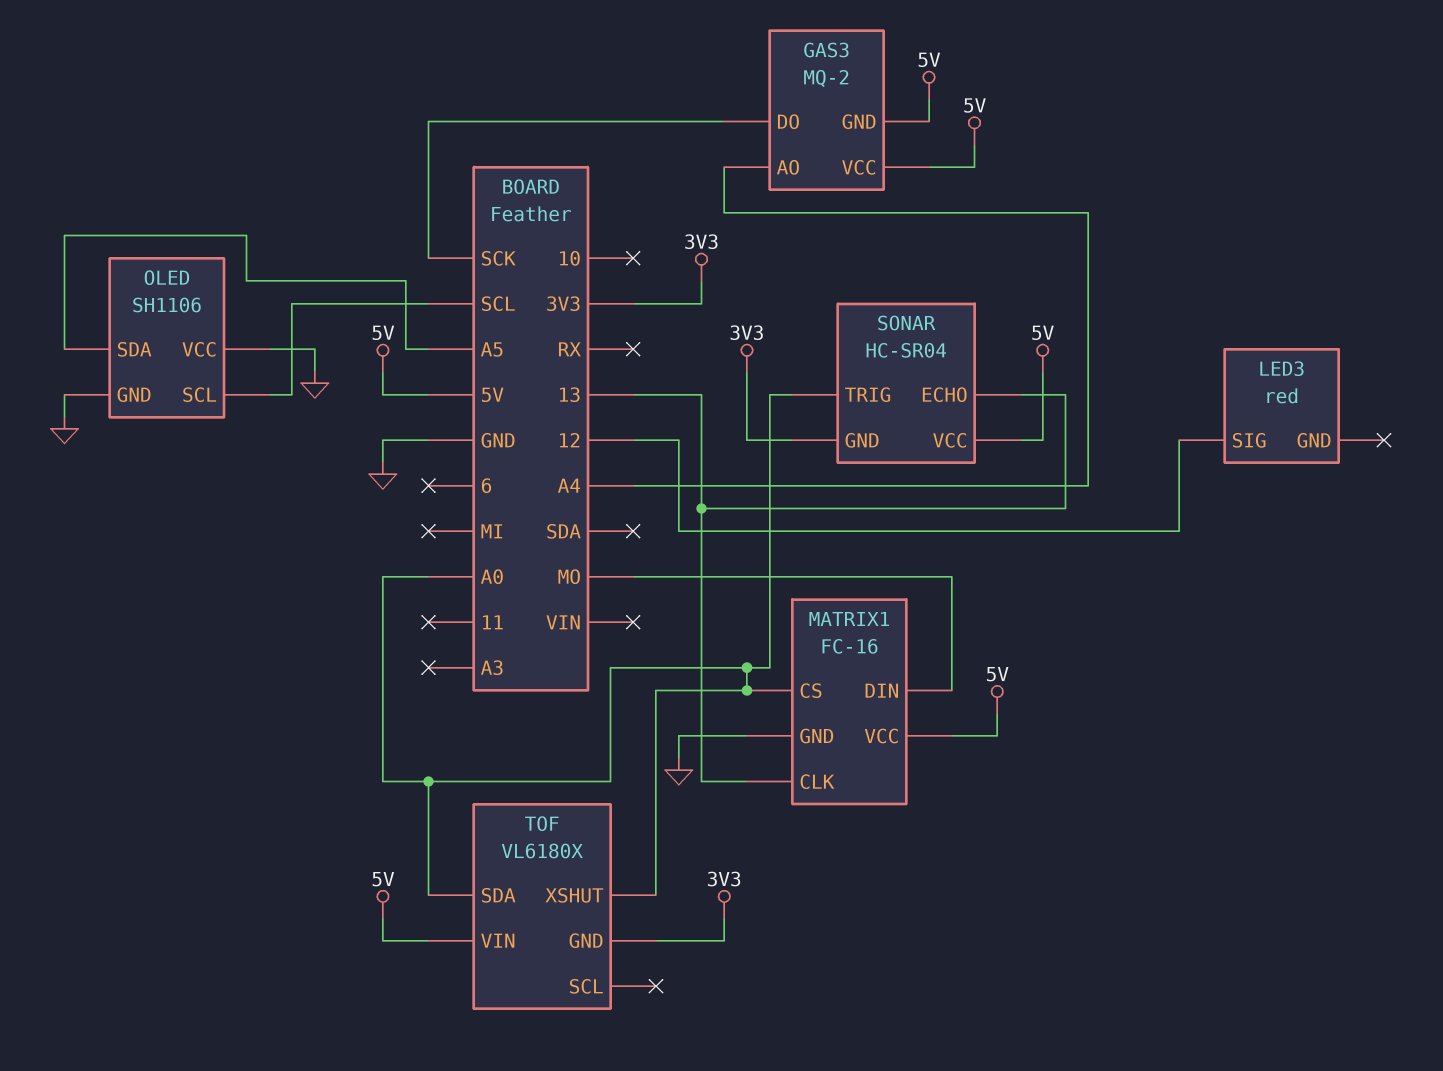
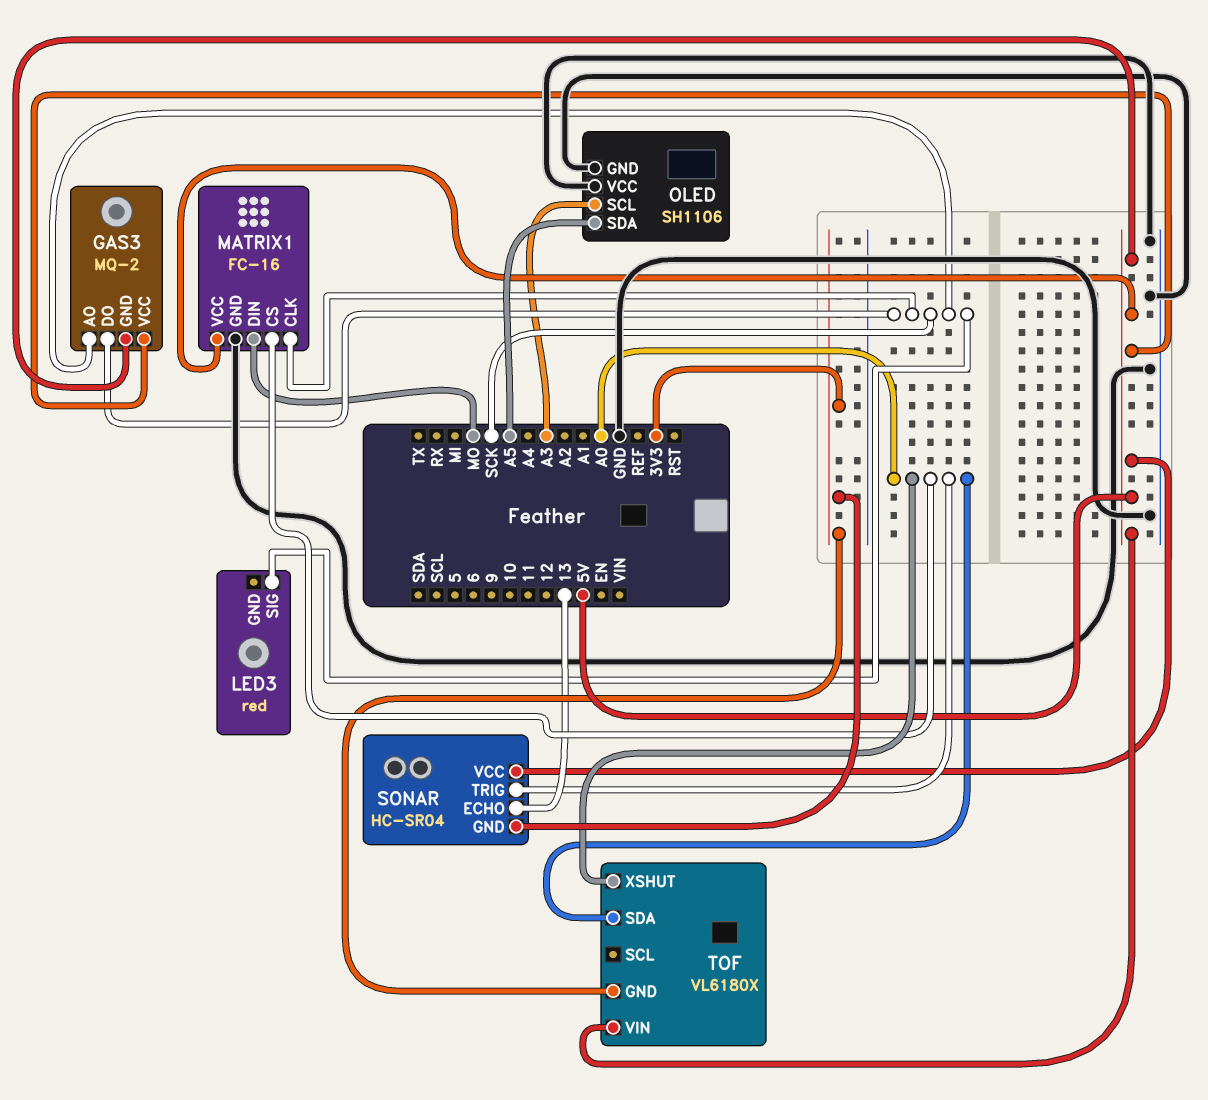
GAS3 pin AO: A4 -> SCK
LED3 pin SIG: 12 -> SCK
MATRIX1 pin CLK: 13 -> SCK
OLED pin SCL: SCL -> A3

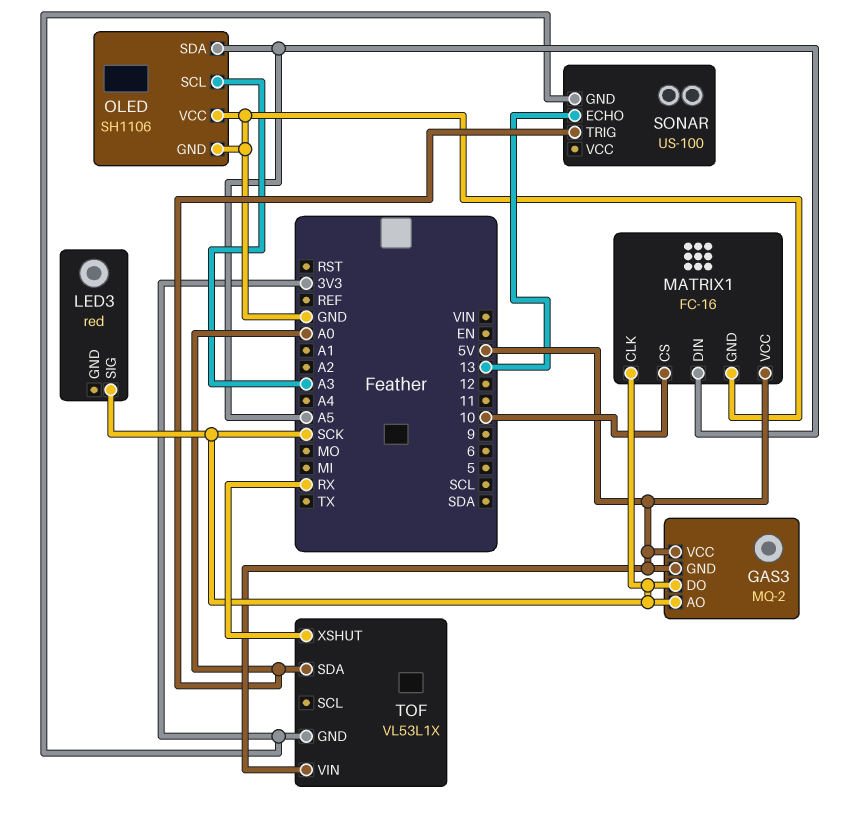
MATRIX1 pin CS: A0 -> 10
MATRIX1 pin DIN: MO -> A5
SONAR: HC-SR04 -> US-100
SONAR pin VCC: 5V -> none
TOF: VL6180X -> VL53L1X
TOF pin XSHUT: A0 -> RX

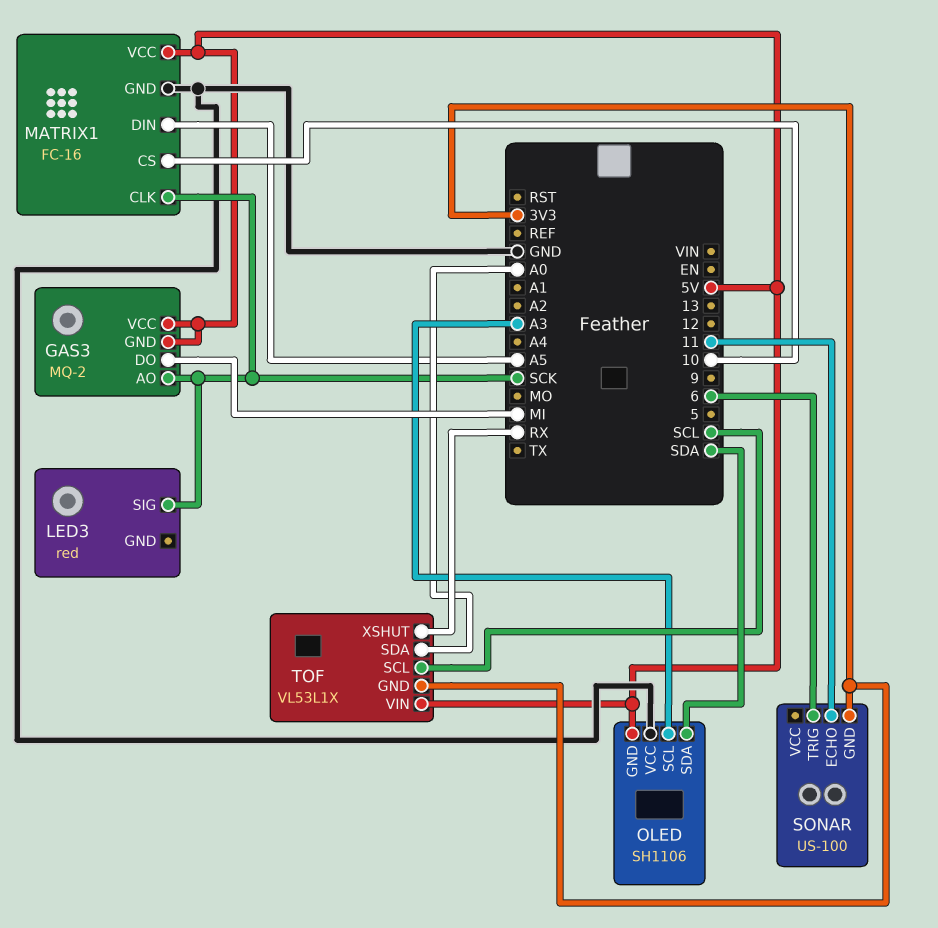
GAS3 pin DO: SCK -> MI
OLED pin GND: GND -> 5V
OLED pin SDA: A5 -> SDA
SONAR pin ECHO: 13 -> 11
SONAR pin TRIG: A0 -> 6
TOF pin SCL: none -> SCL

